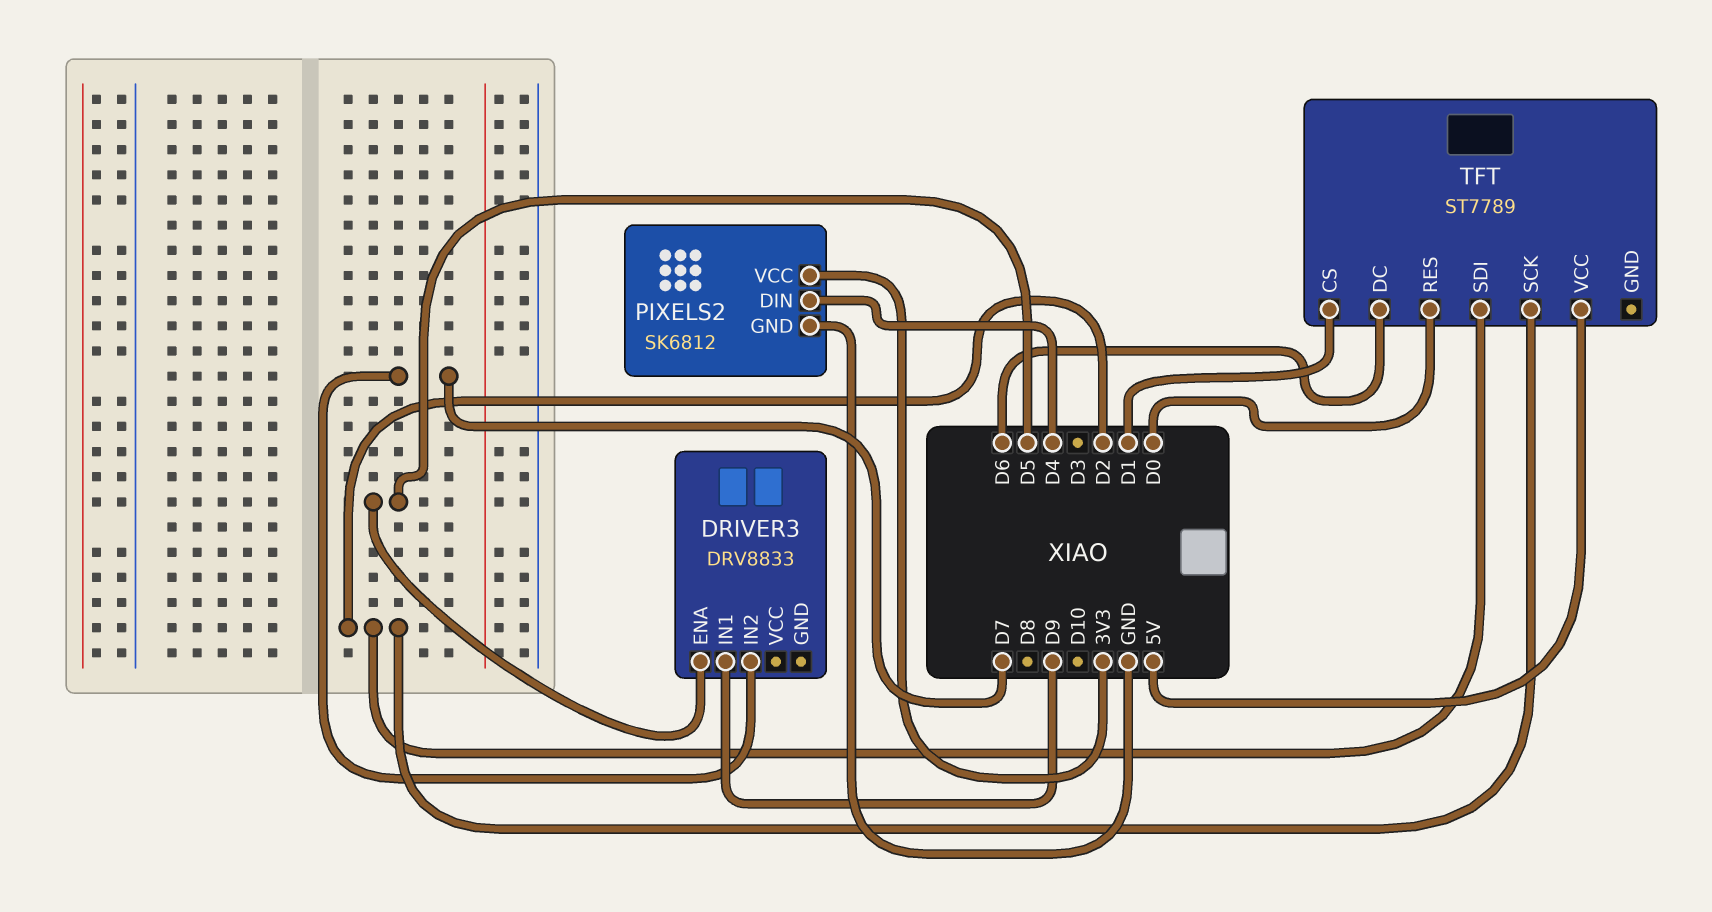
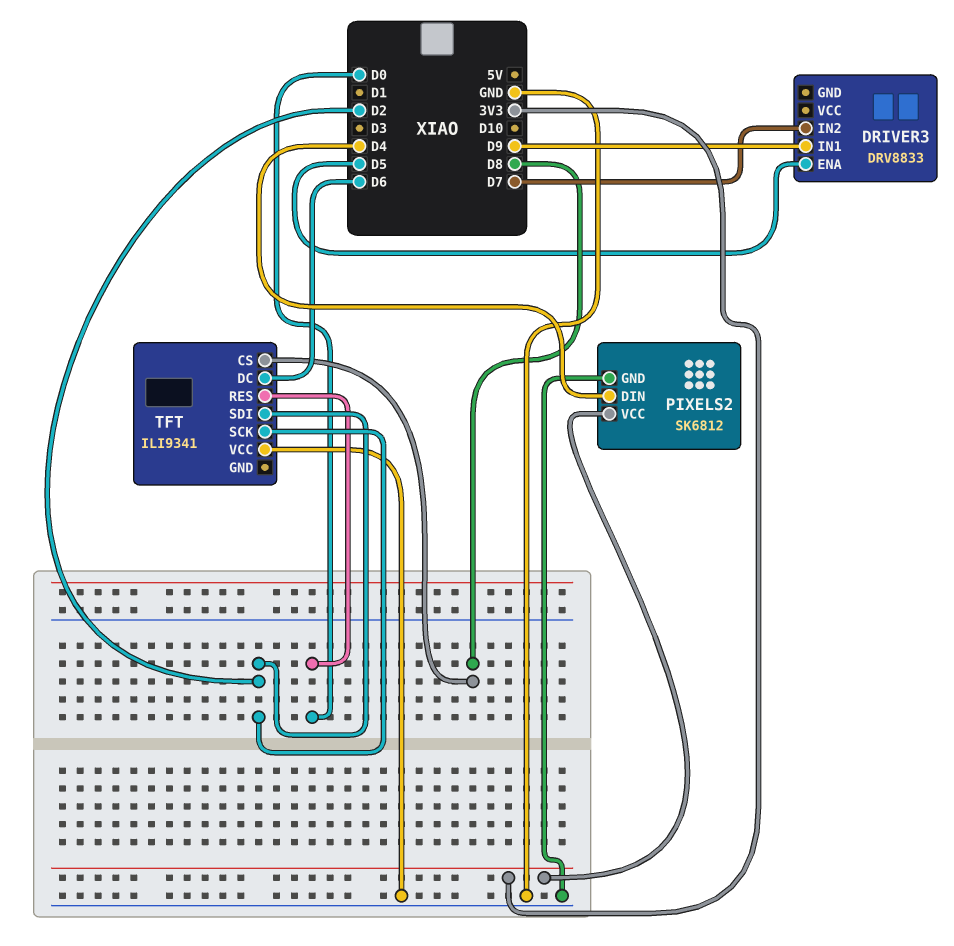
TFT: ST7789 -> ILI9341
TFT pin CS: D1 -> D8
TFT pin VCC: 5V -> GND

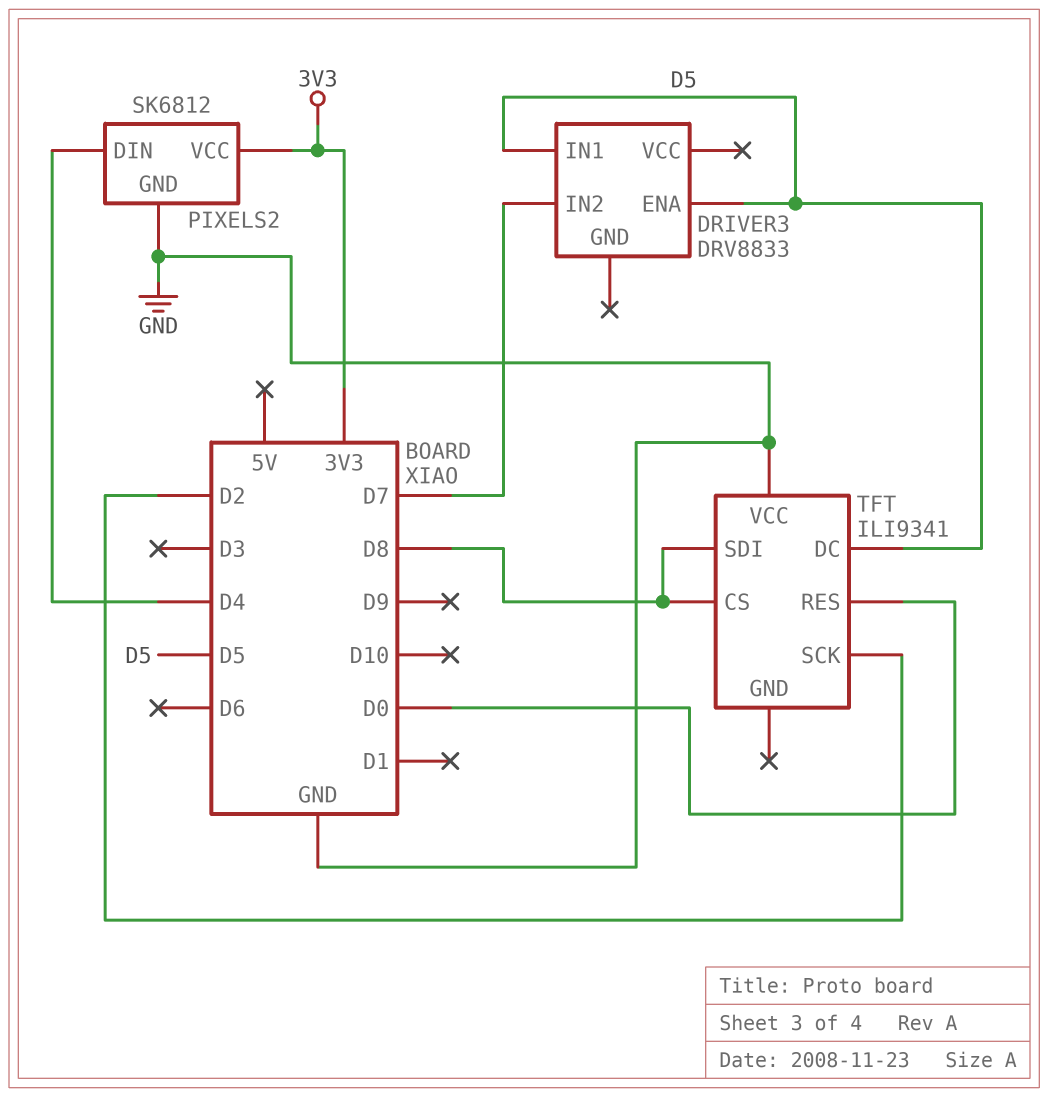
DRIVER3 pin IN1: D9 -> D5
TFT pin DC: D6 -> D5
TFT pin SDI: D2 -> D8

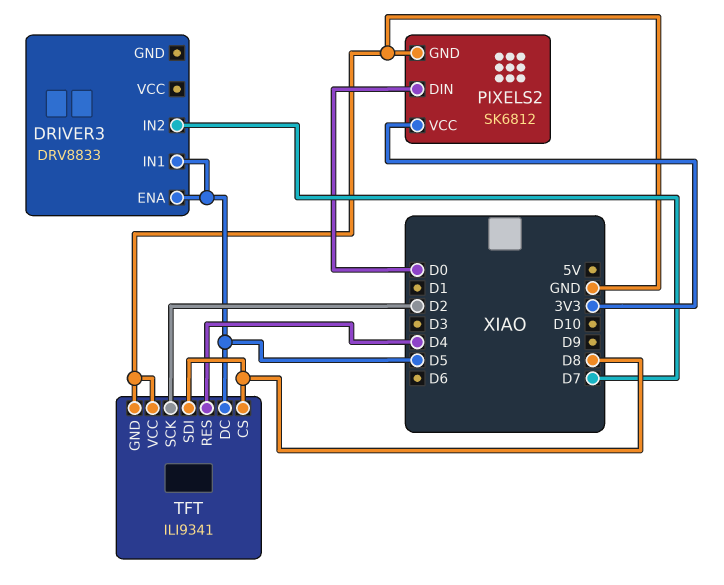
PIXELS2 pin DIN: D4 -> D0
TFT pin GND: none -> GND
TFT pin RES: D0 -> D4

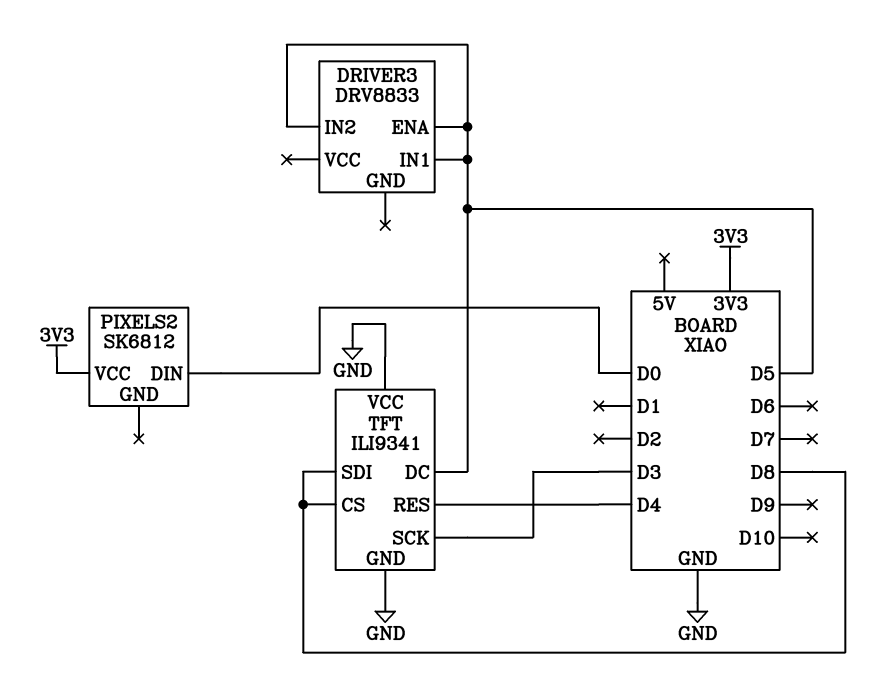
DRIVER3 pin IN2: D7 -> D5
PIXELS2 pin GND: GND -> none
TFT pin SCK: D2 -> D3

